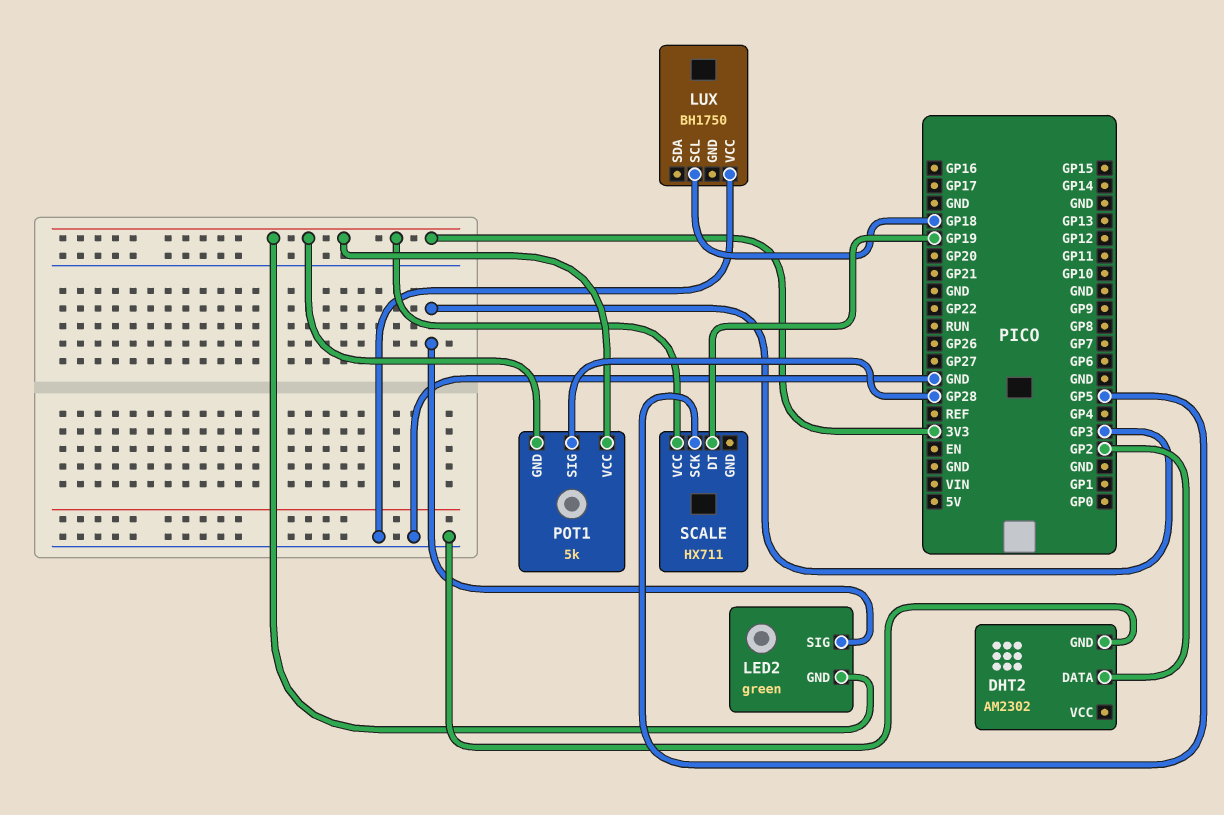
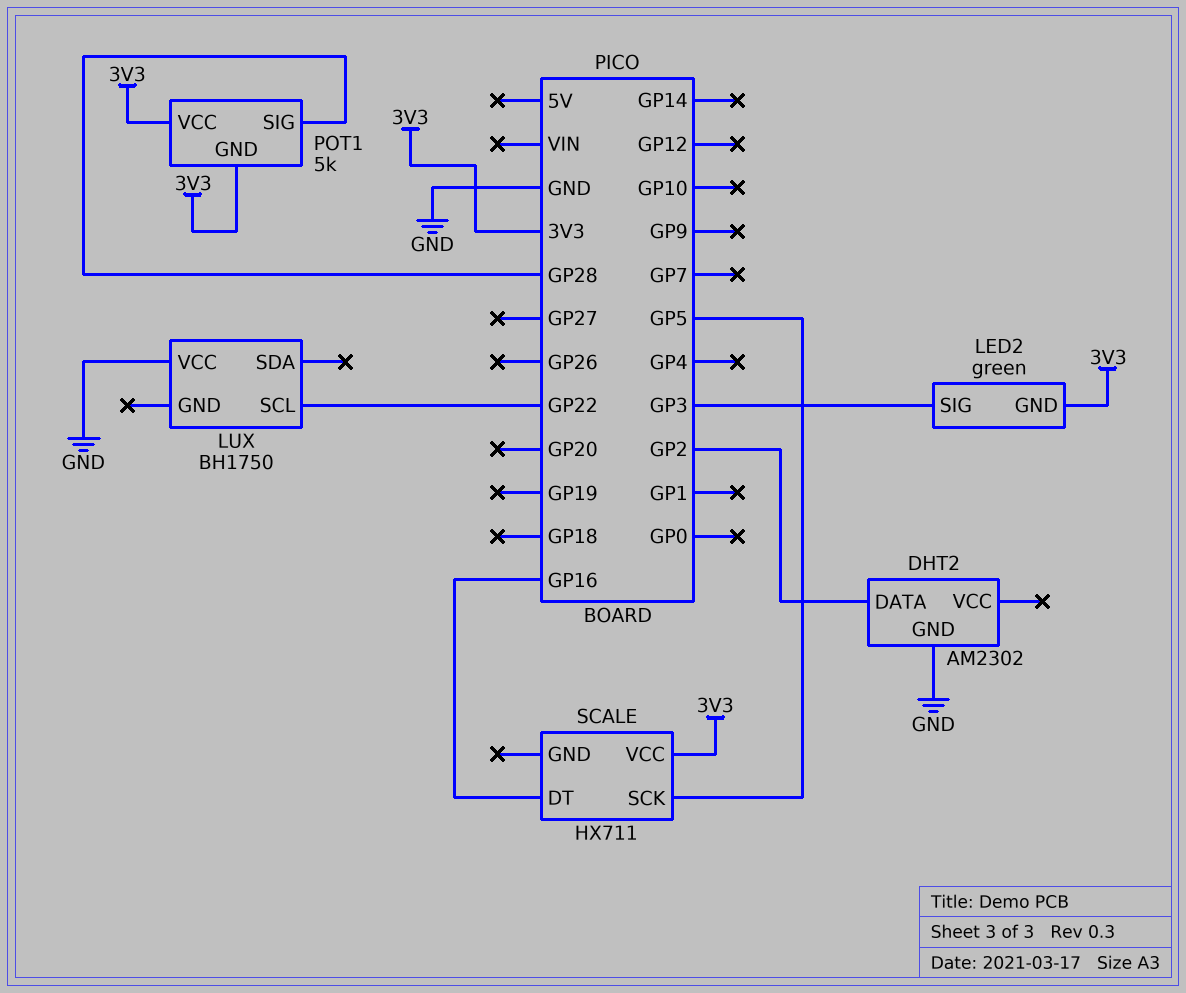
LUX pin SCL: GP18 -> GP22
SCALE pin DT: GP19 -> GP16

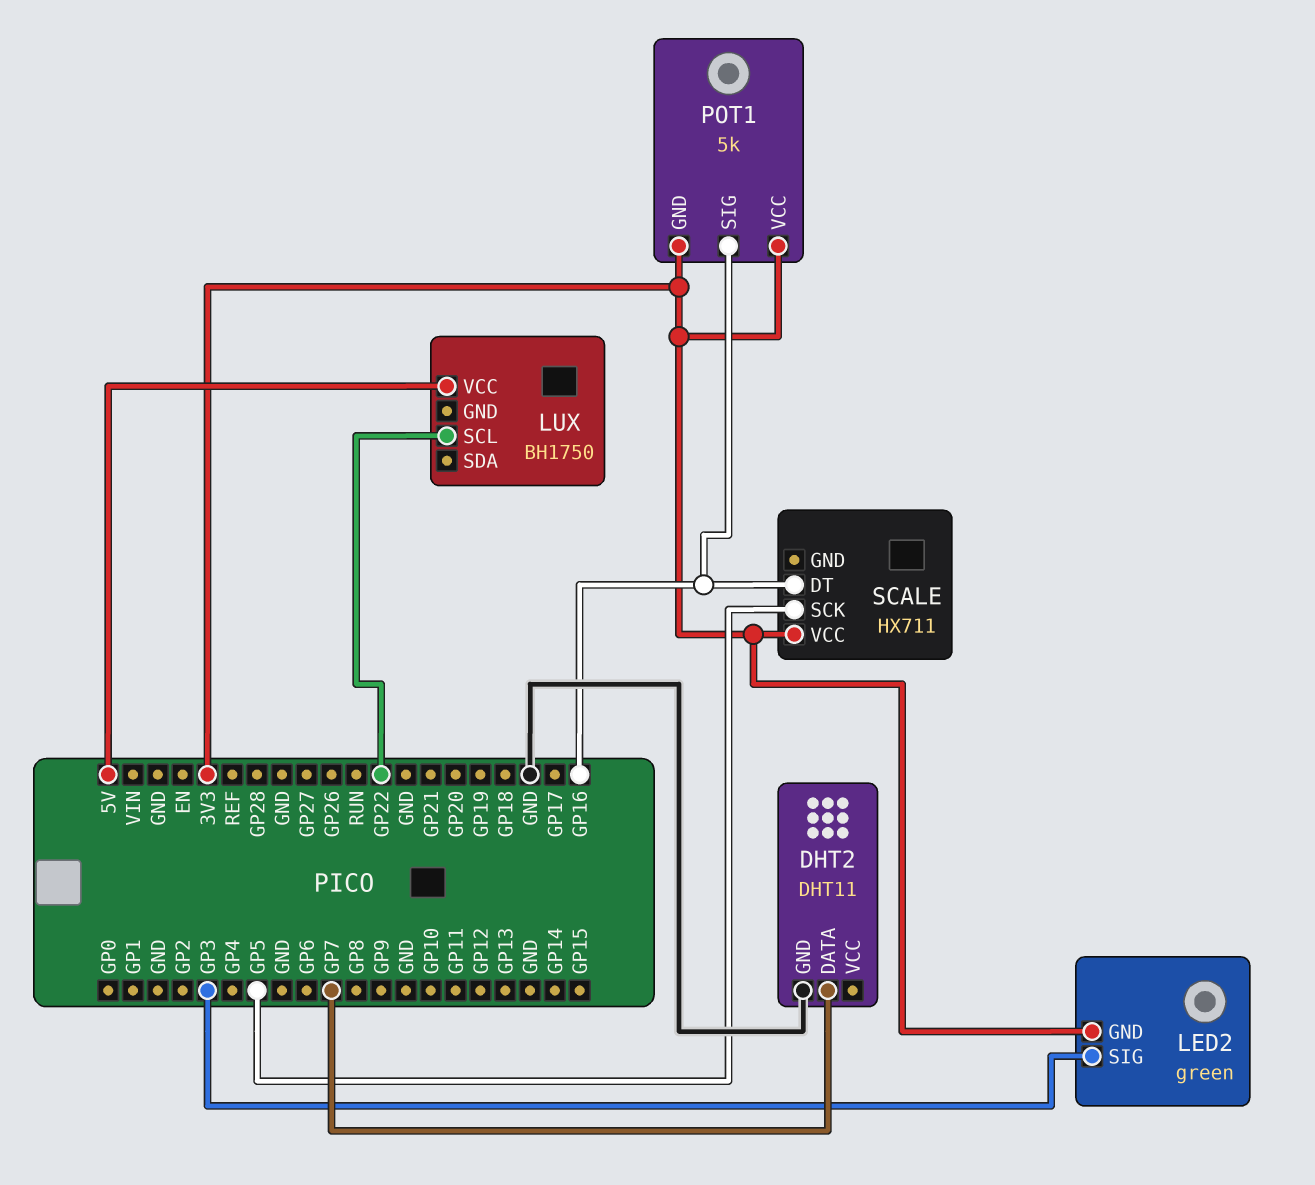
DHT2: AM2302 -> DHT11
DHT2 pin DATA: GP2 -> GP7
LUX pin VCC: GND -> 5V
POT1 pin SIG: GP28 -> GP16

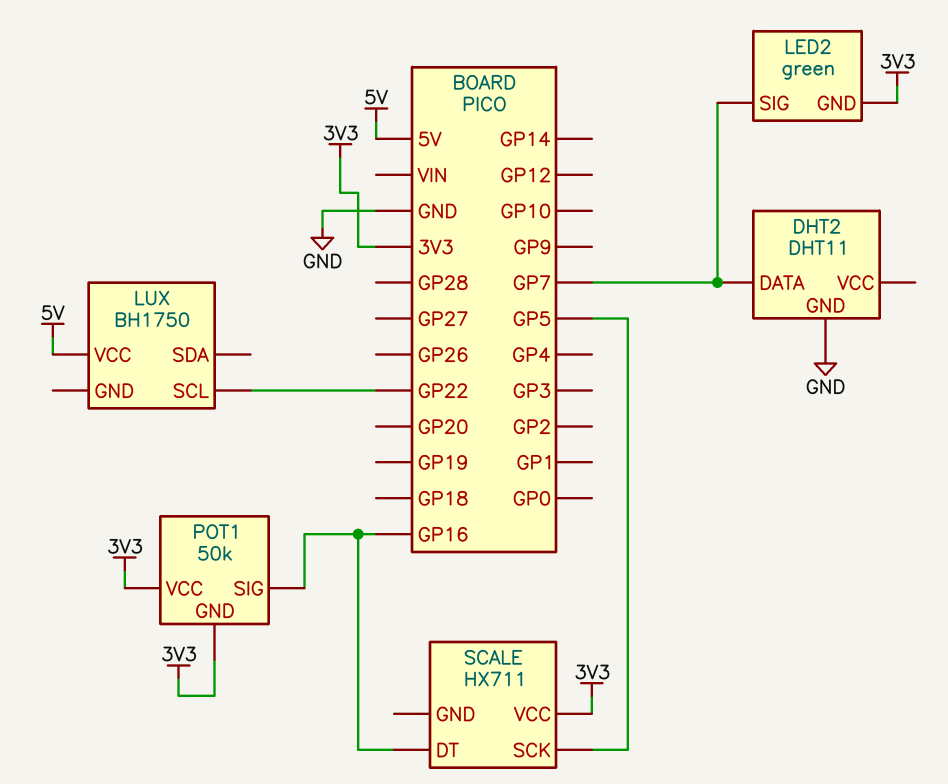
LED2 pin SIG: GP3 -> GP7
POT1: 5k -> 50k

